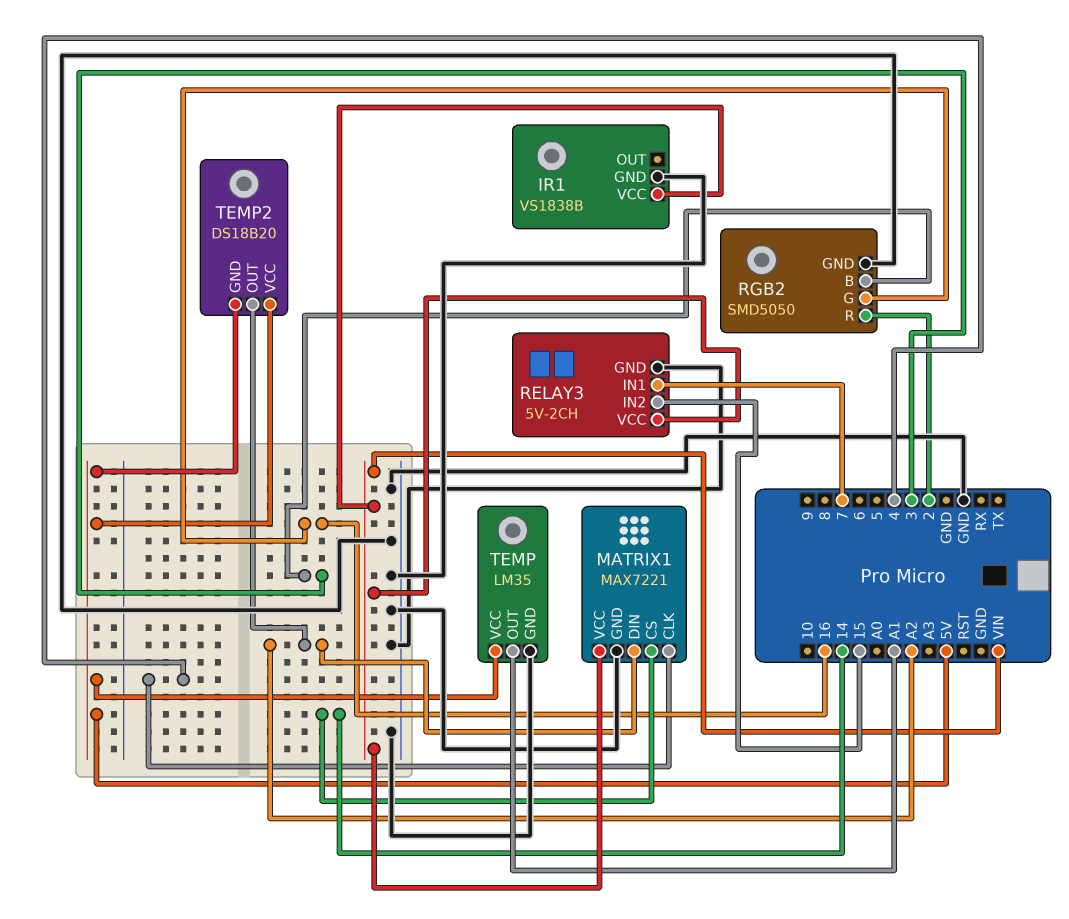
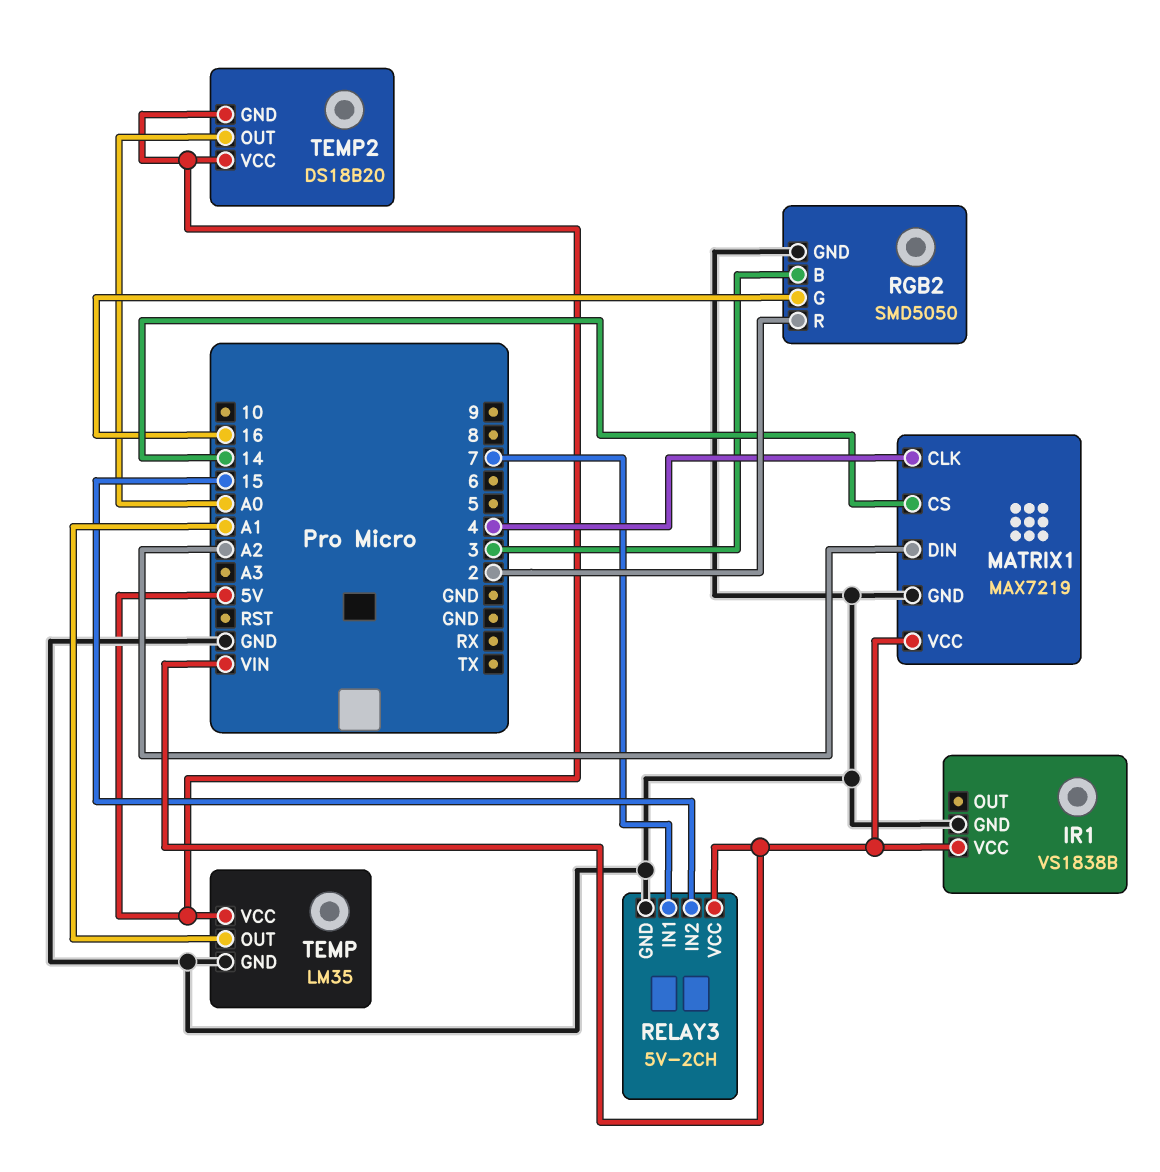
MATRIX1: MAX7221 -> MAX7219
TEMP2 pin OUT: A2 -> A0

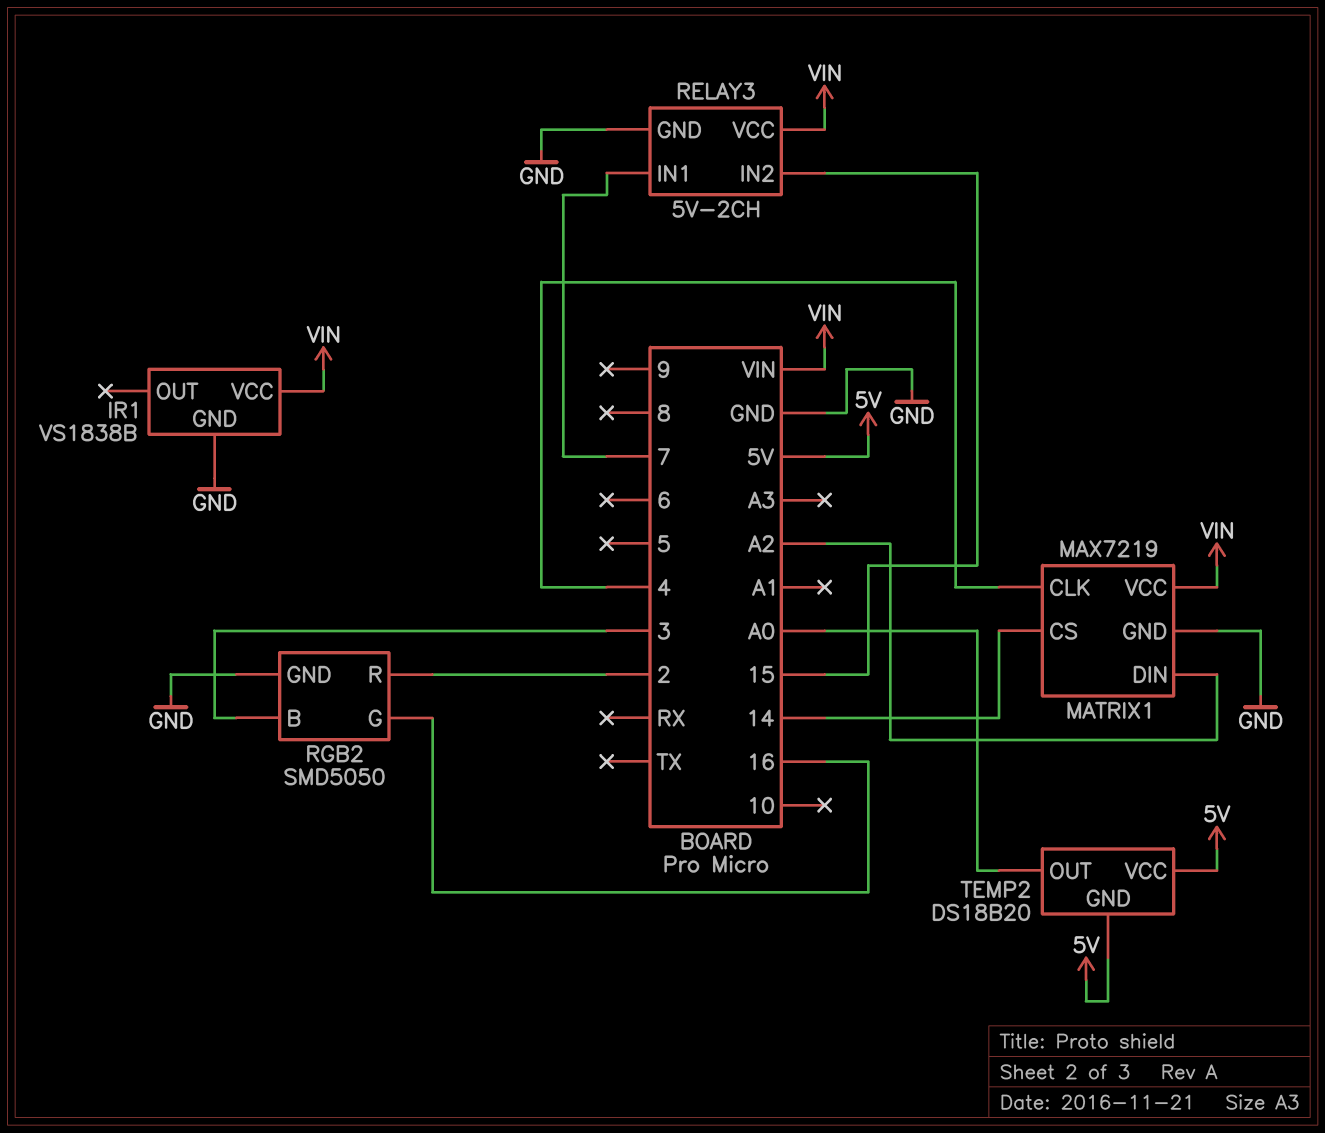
TEMP: LM35 -> none
TEMP pin GND: GND -> none
TEMP pin OUT: A1 -> none
TEMP pin VCC: 5V -> none

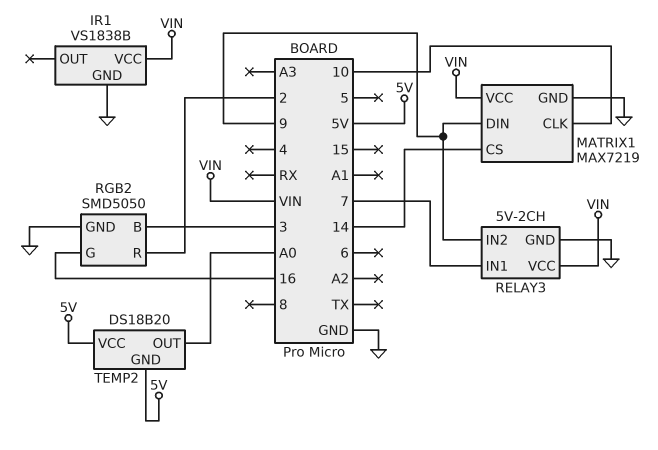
MATRIX1 pin CLK: 4 -> 10
MATRIX1 pin DIN: A2 -> 9
RELAY3 pin IN2: 15 -> 9

